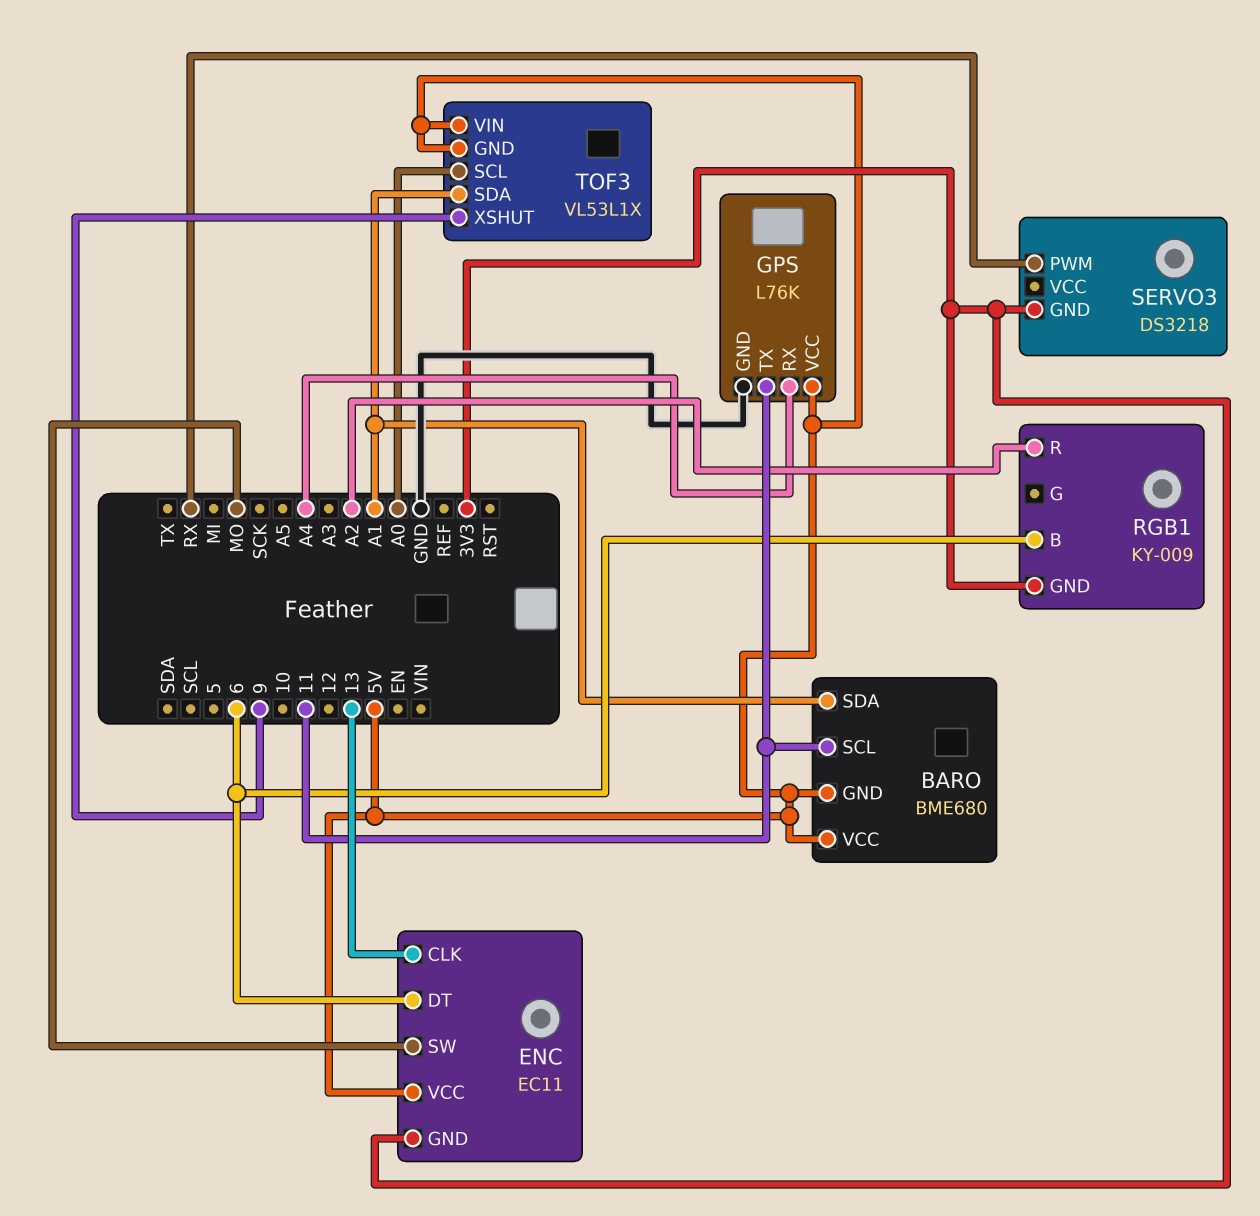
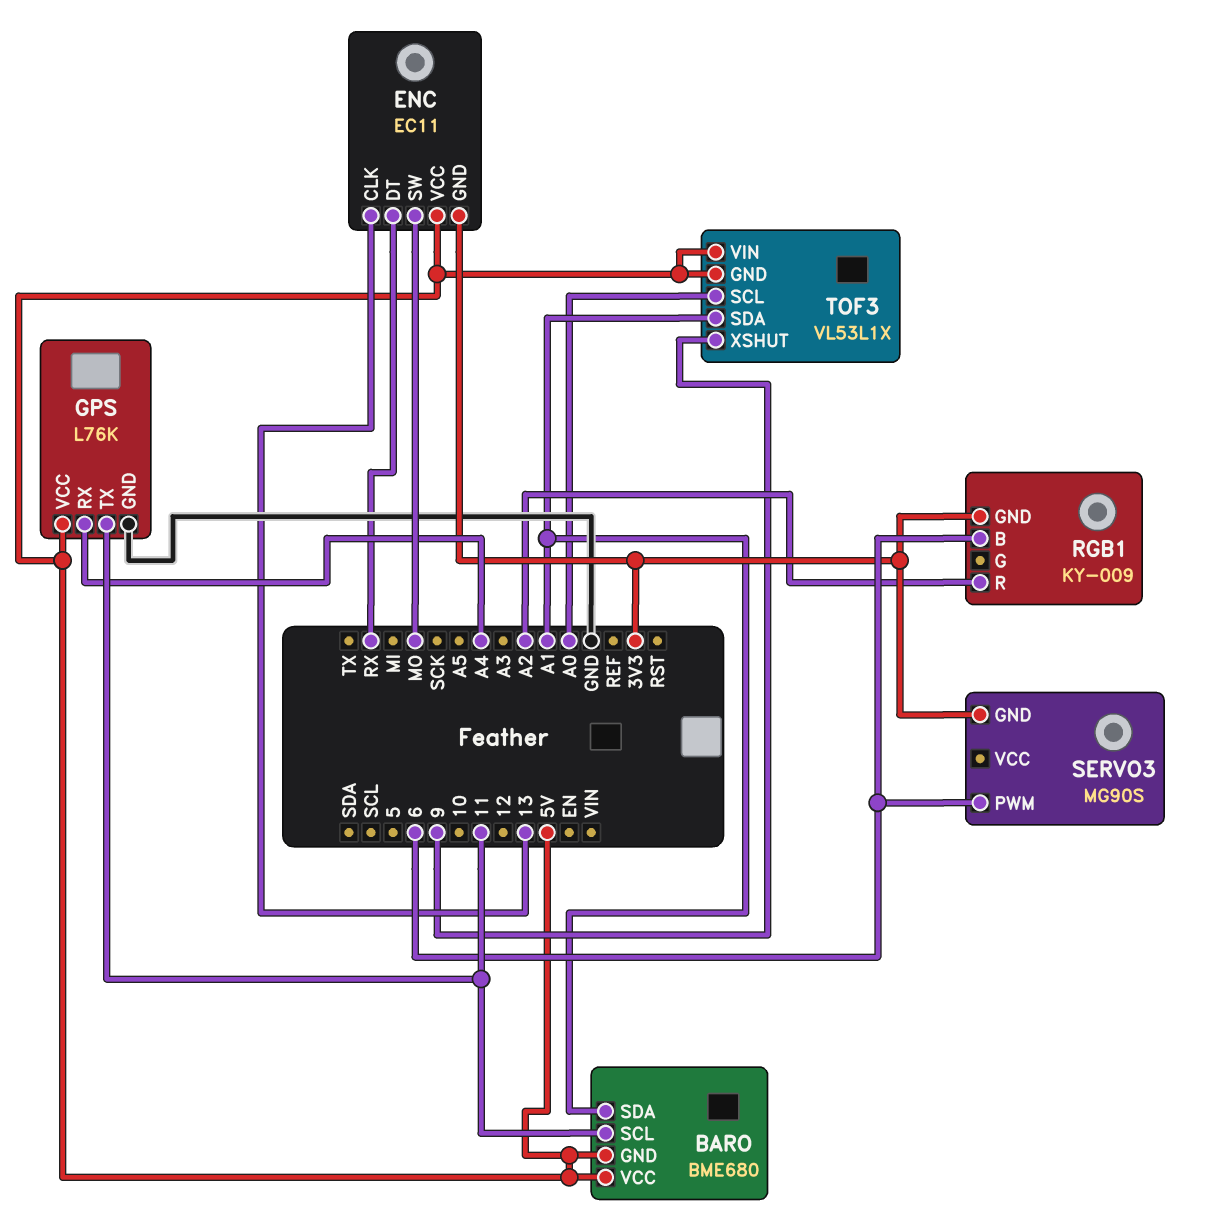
ENC pin DT: 6 -> RX
SERVO3: DS3218 -> MG90S
SERVO3 pin PWM: RX -> 6

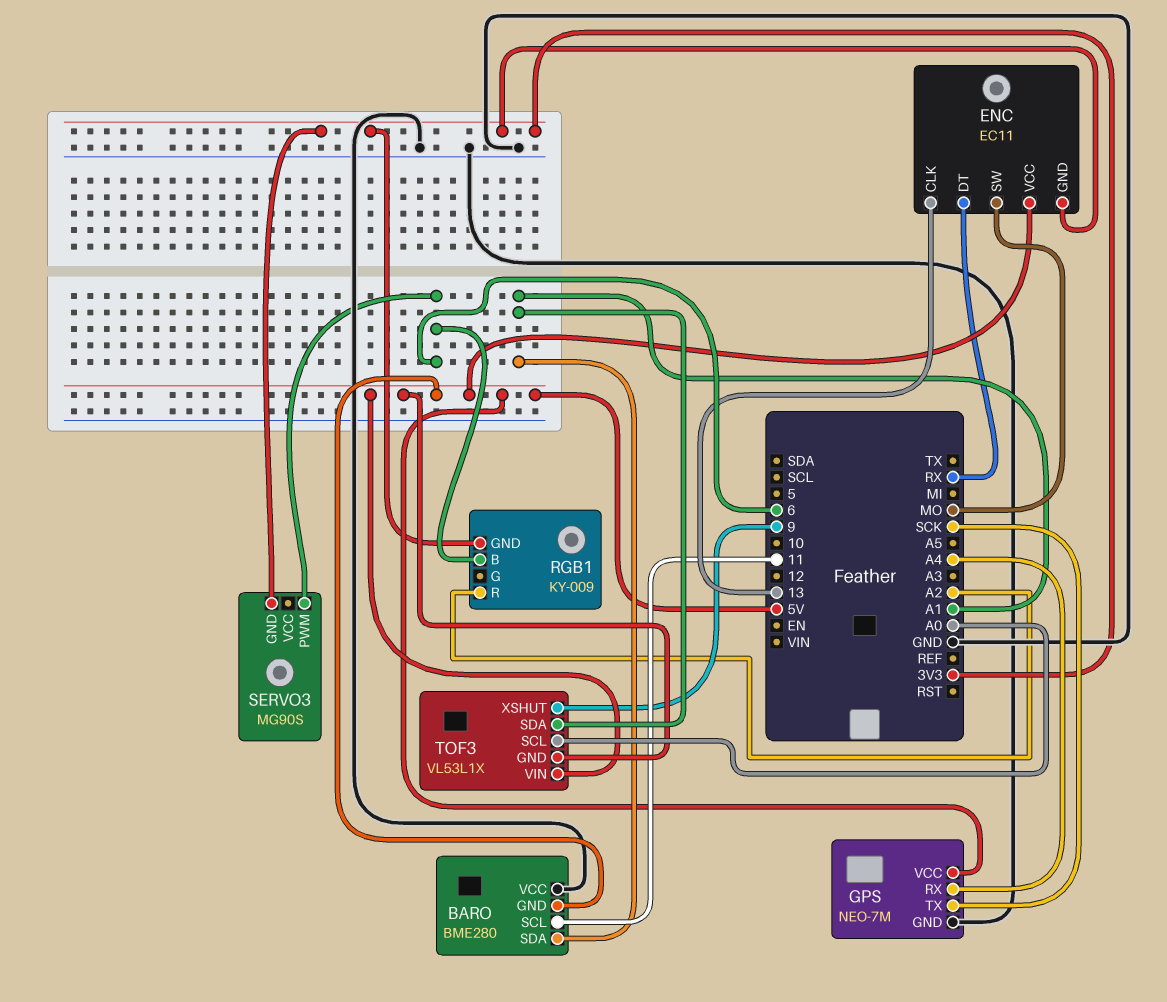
BARO: BME680 -> BME280
BARO pin VCC: 5V -> GND
GPS: L76K -> NEO-7M
GPS pin TX: 11 -> SCK

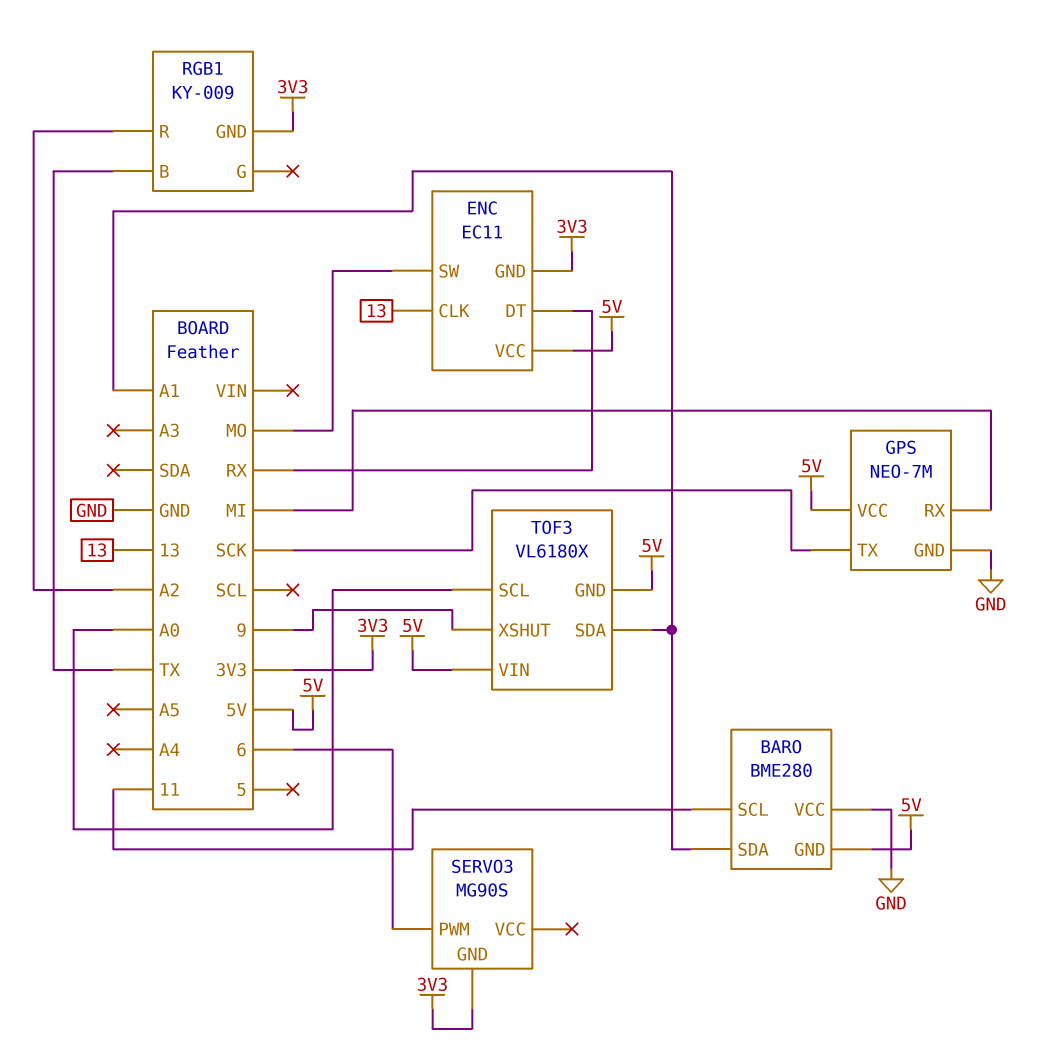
GPS pin RX: A4 -> MI
RGB1 pin B: 6 -> TX
TOF3: VL53L1X -> VL6180X

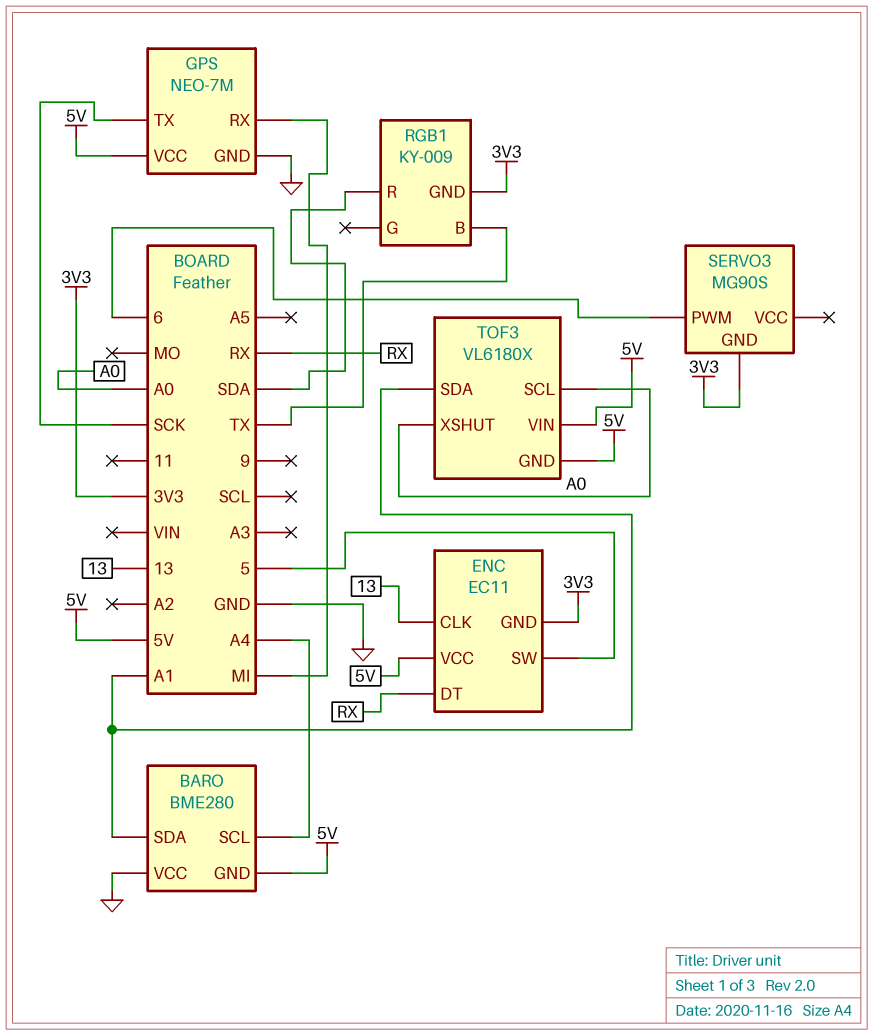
BARO pin SCL: 11 -> A4
ENC pin SW: MO -> 5
RGB1 pin R: A2 -> SDA
TOF3 pin XSHUT: 9 -> A0

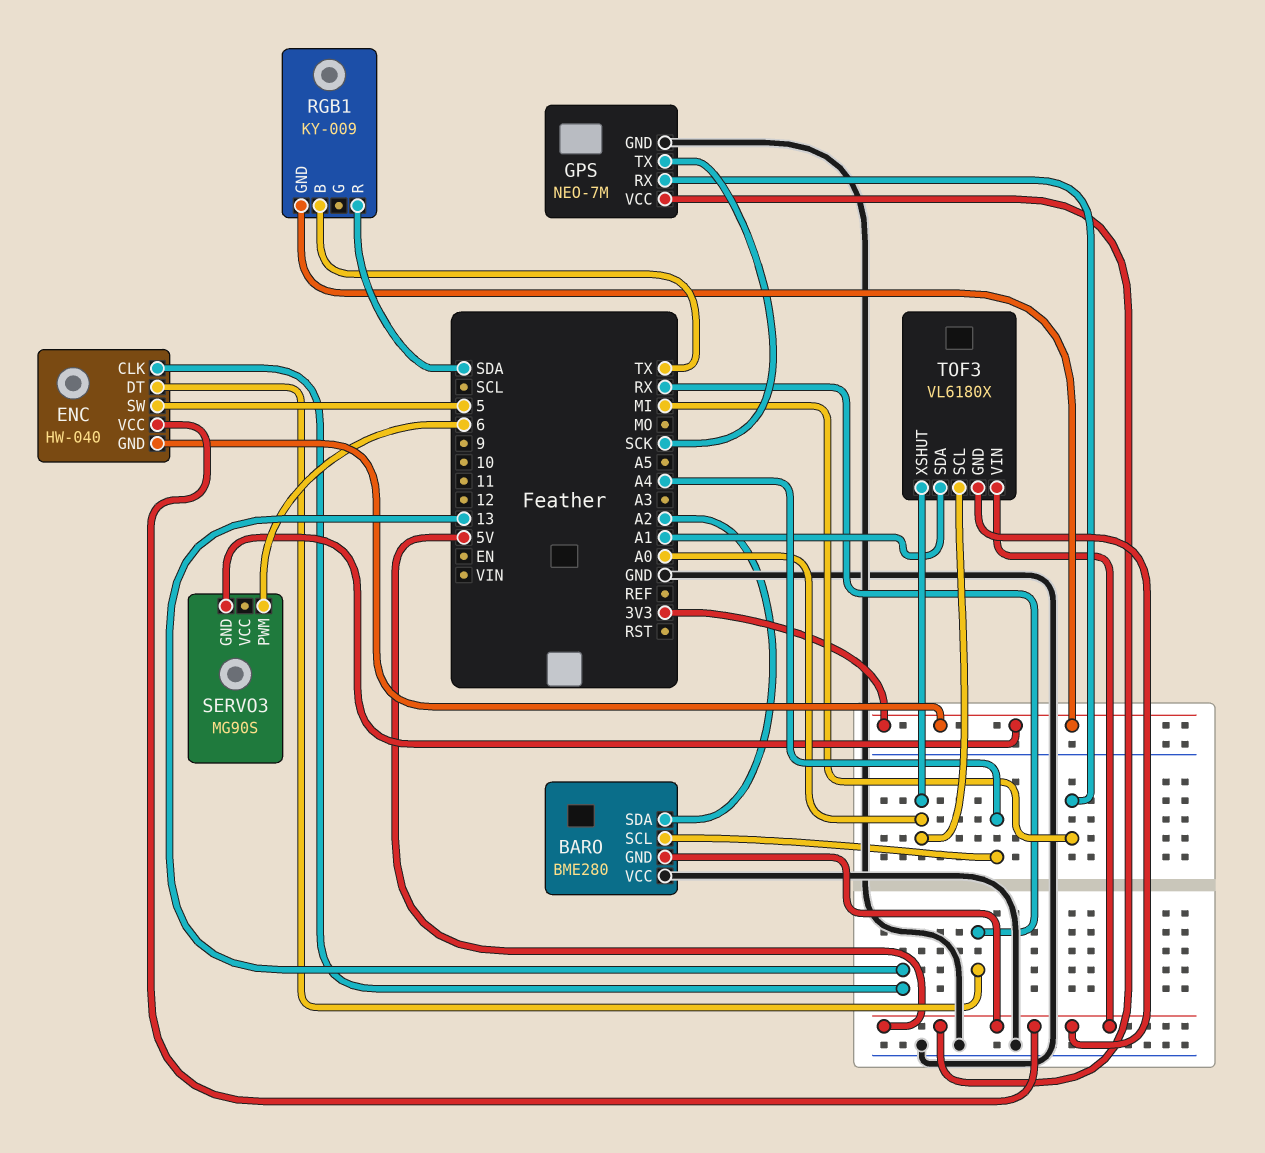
BARO pin SDA: A1 -> A2
ENC: EC11 -> HW-040

